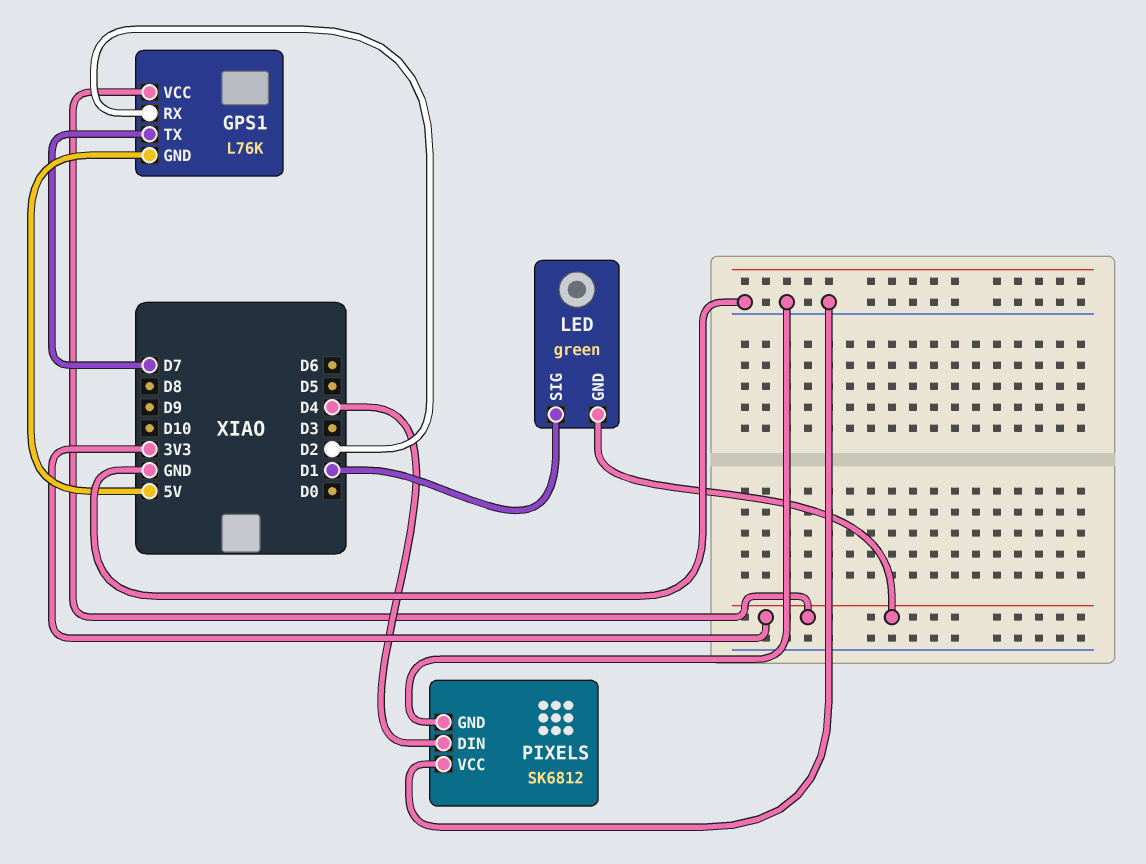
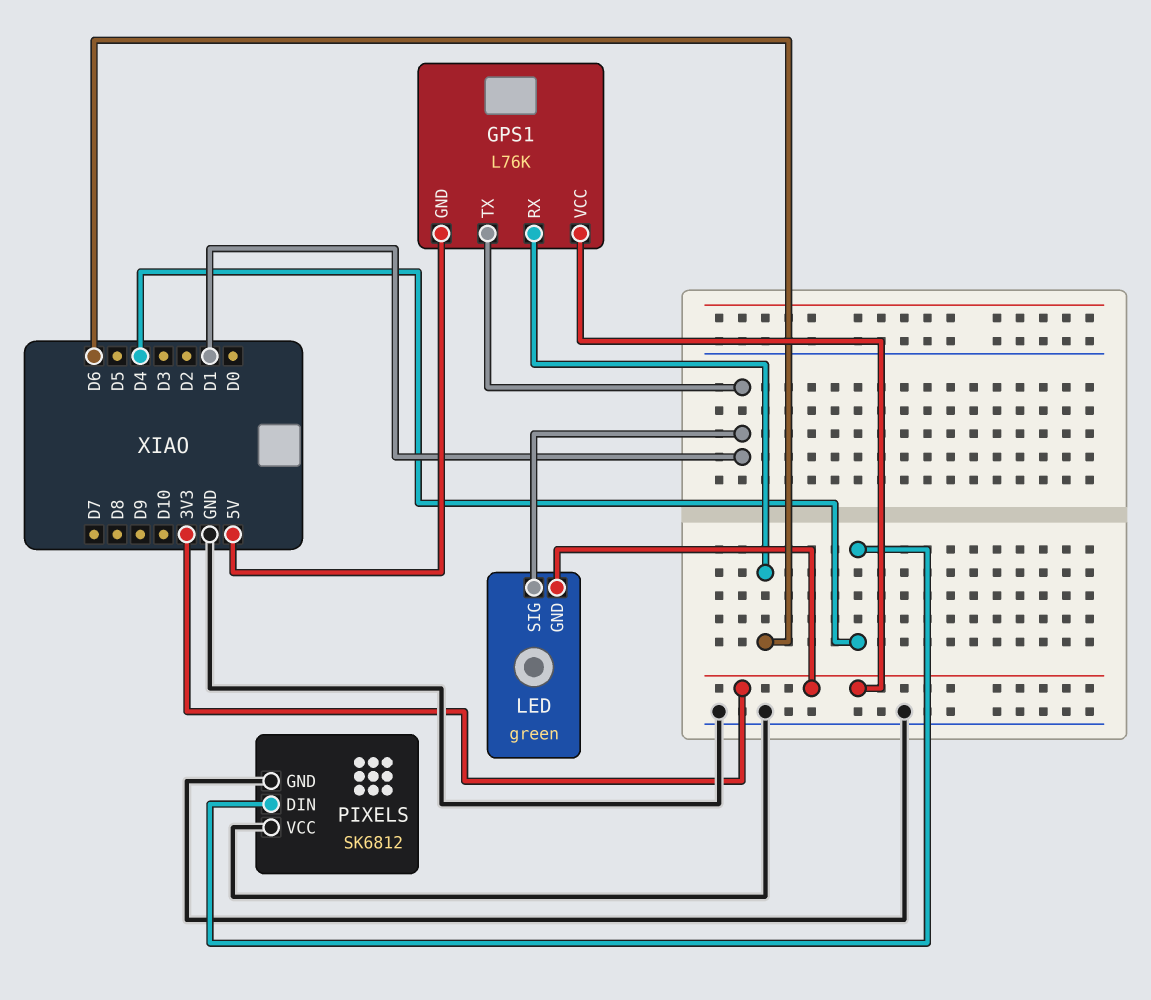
GPS1 pin RX: D2 -> D6
GPS1 pin TX: D7 -> D1

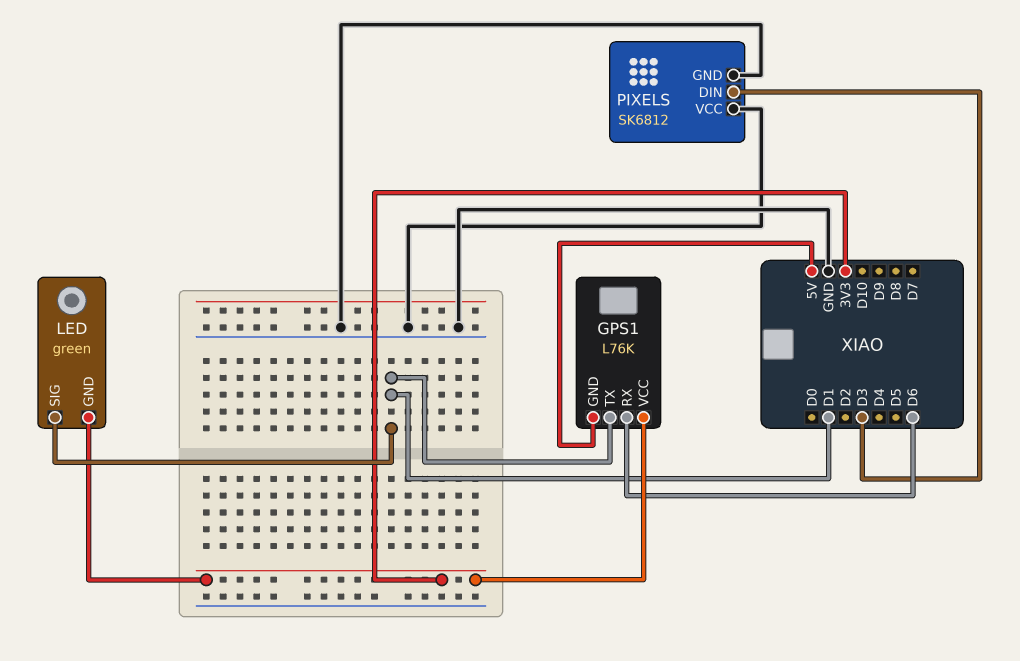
PIXELS pin DIN: D4 -> D3

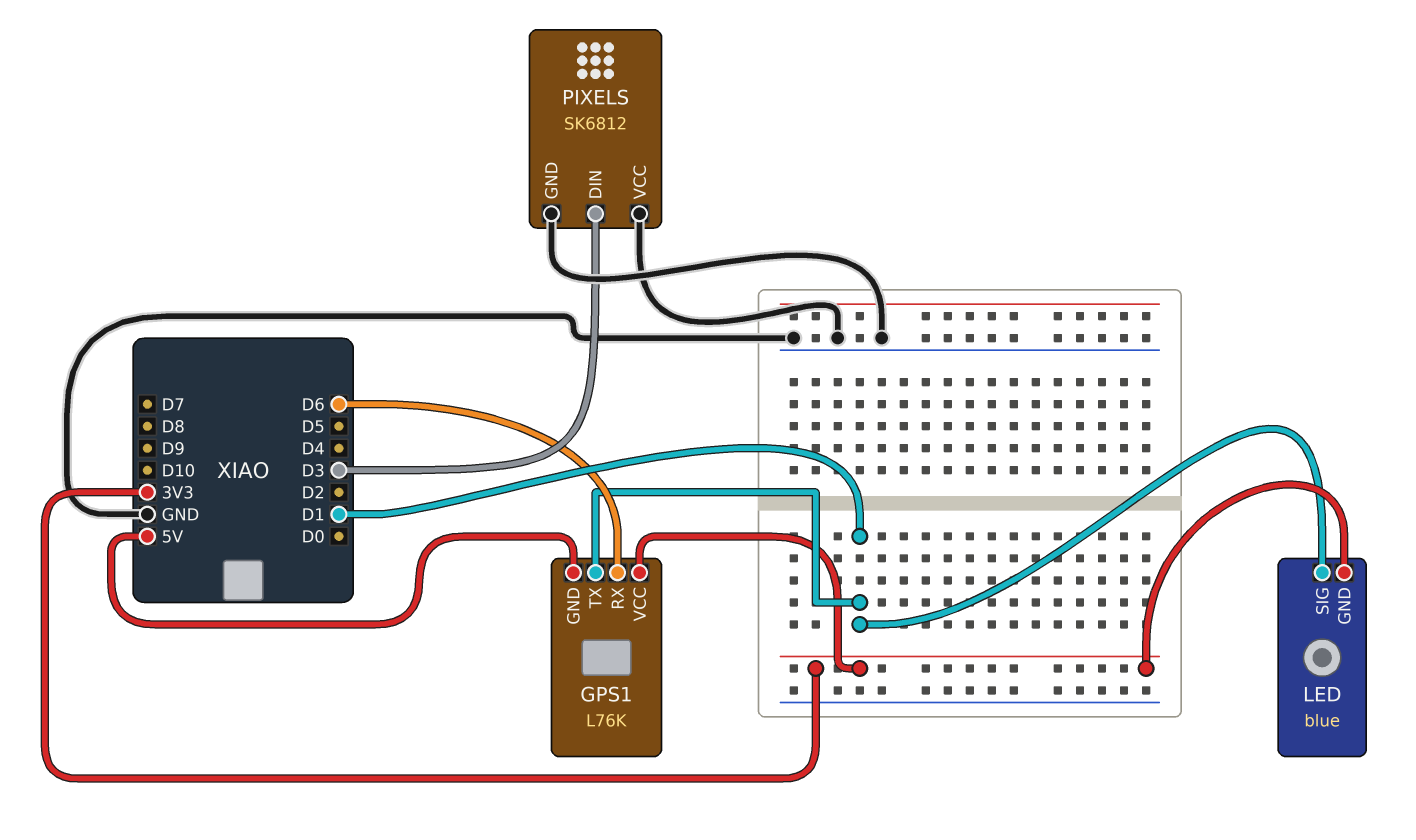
LED: green -> blue

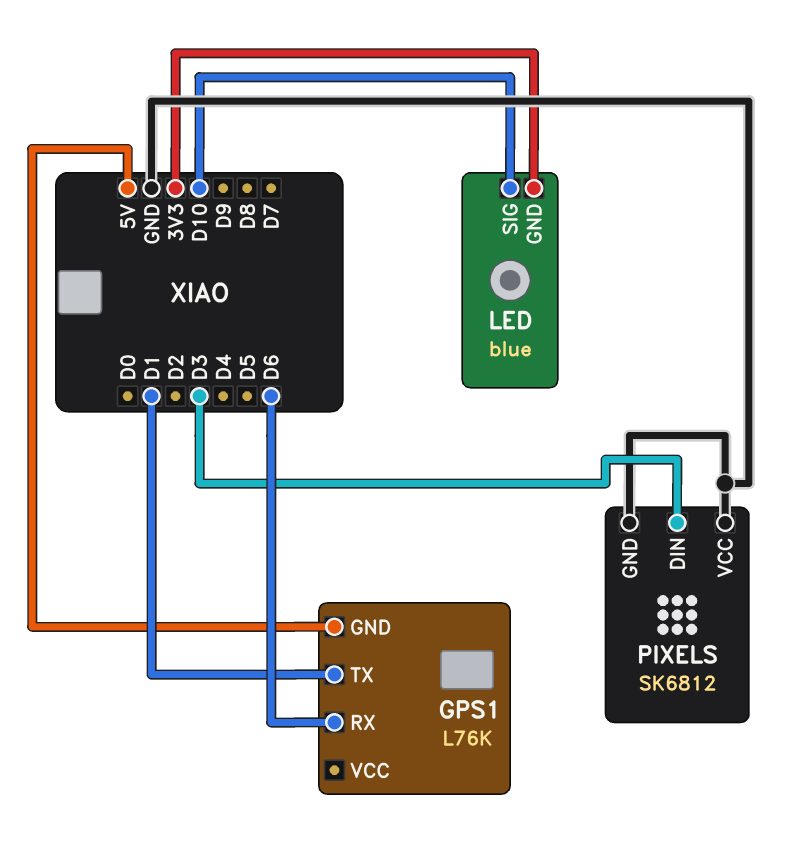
GPS1 pin VCC: 3V3 -> none
LED pin SIG: D1 -> D10

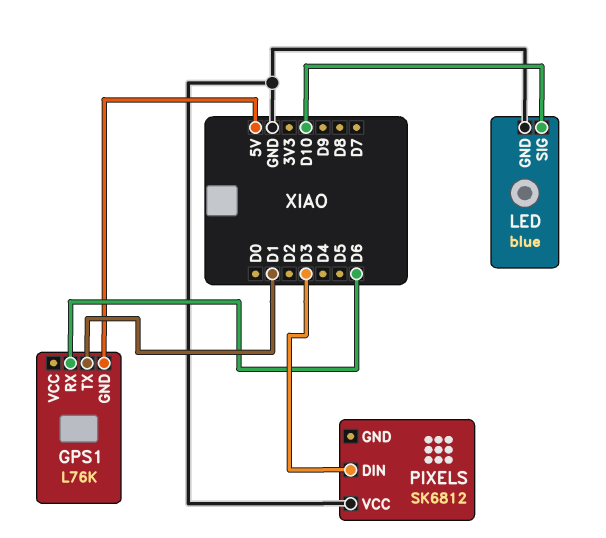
LED pin GND: 3V3 -> GND
PIXELS pin GND: GND -> none

